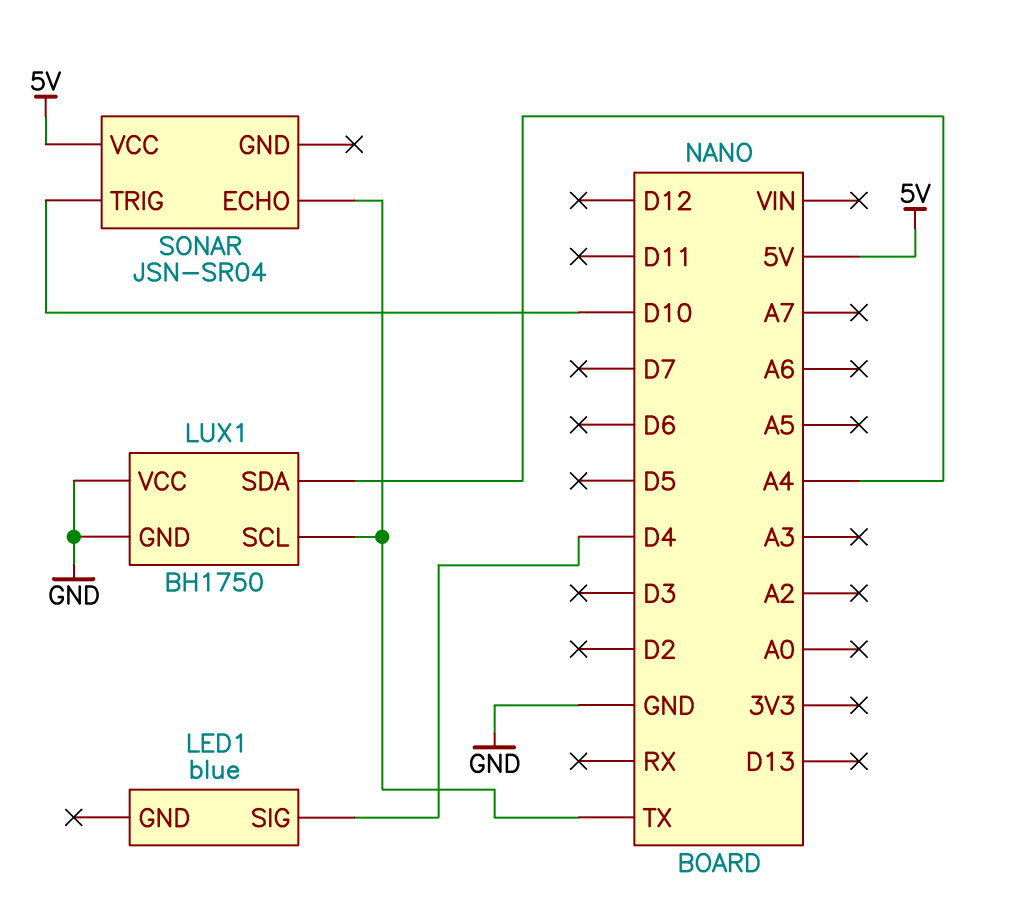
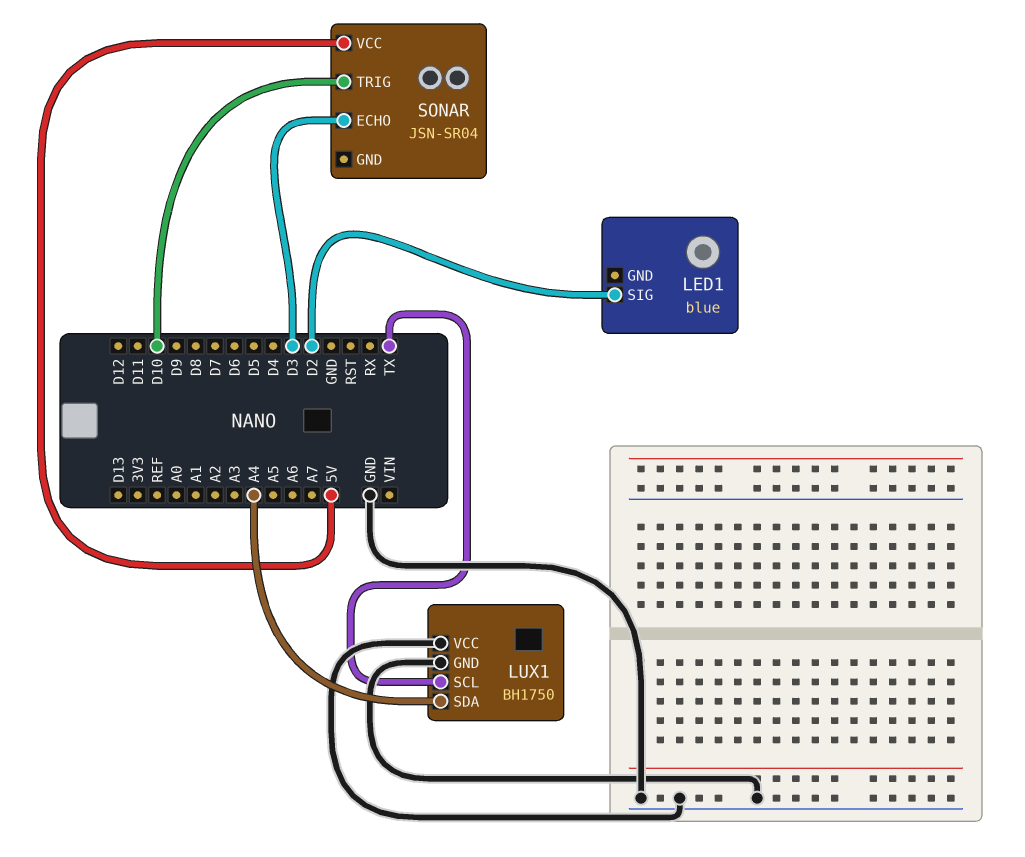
LED1 pin SIG: D4 -> D2
SONAR pin ECHO: TX -> D3

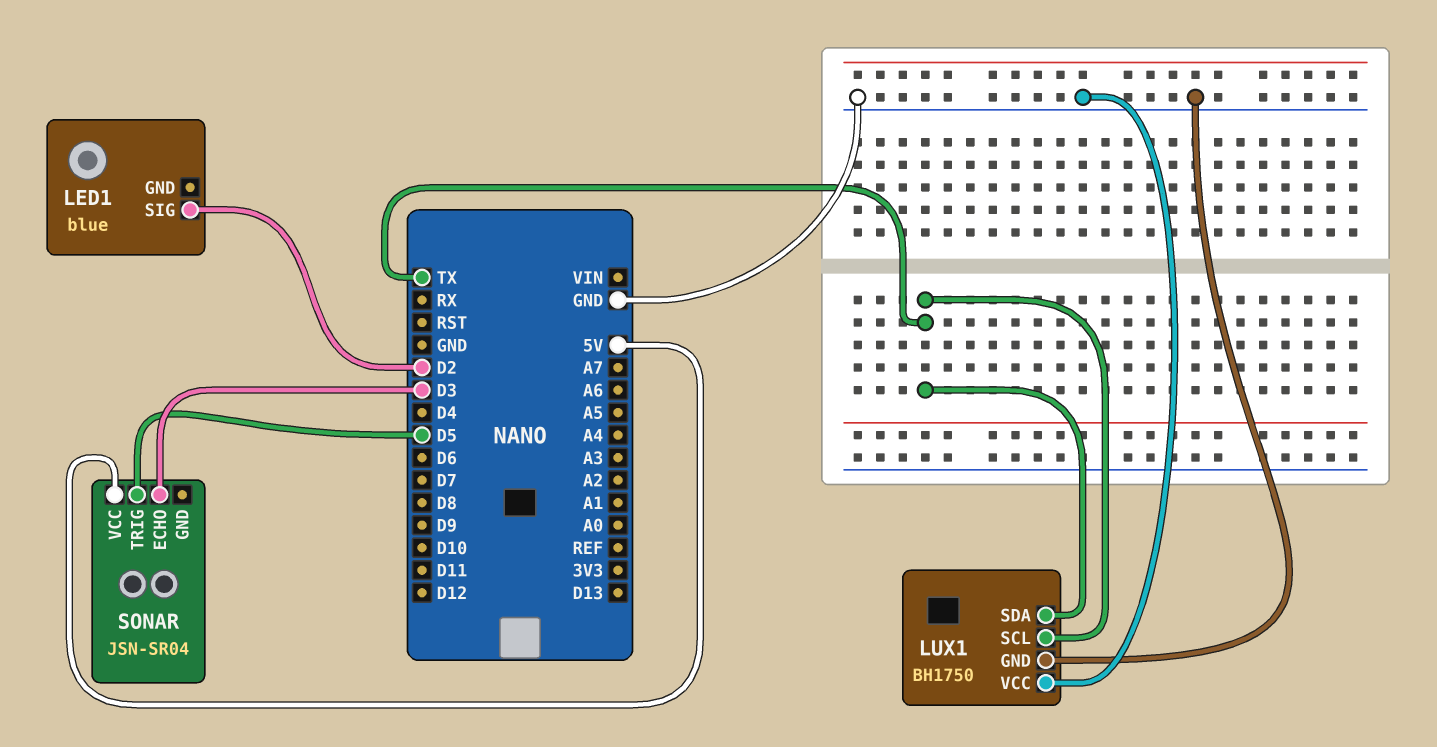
LUX1 pin SDA: A4 -> TX
SONAR pin TRIG: D10 -> D5

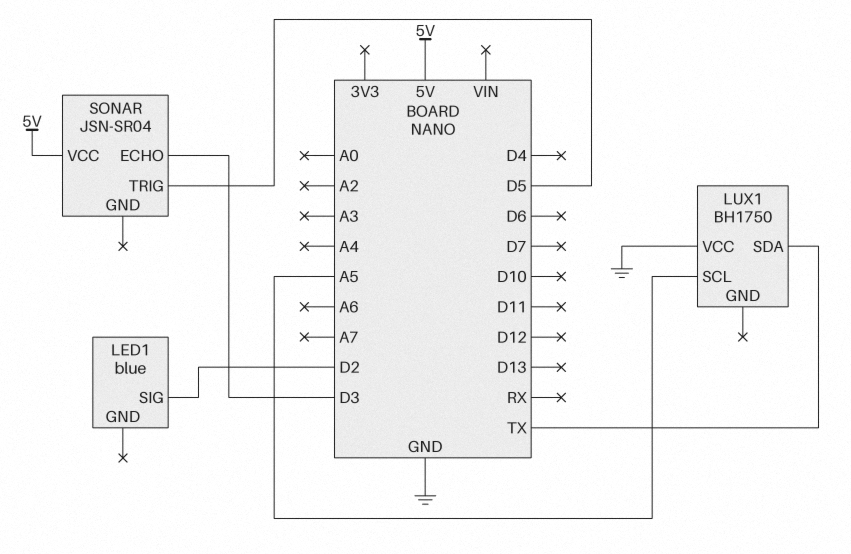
LUX1 pin GND: GND -> none
LUX1 pin SCL: TX -> A5

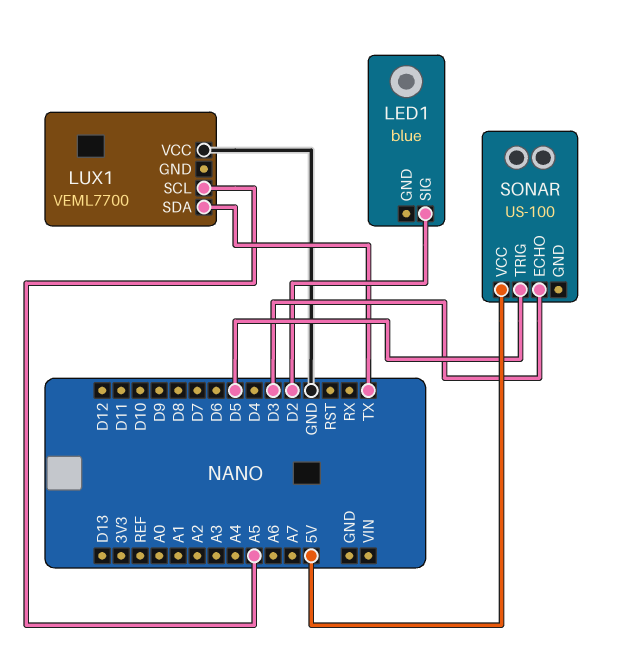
LUX1: BH1750 -> VEML7700
SONAR: JSN-SR04 -> US-100

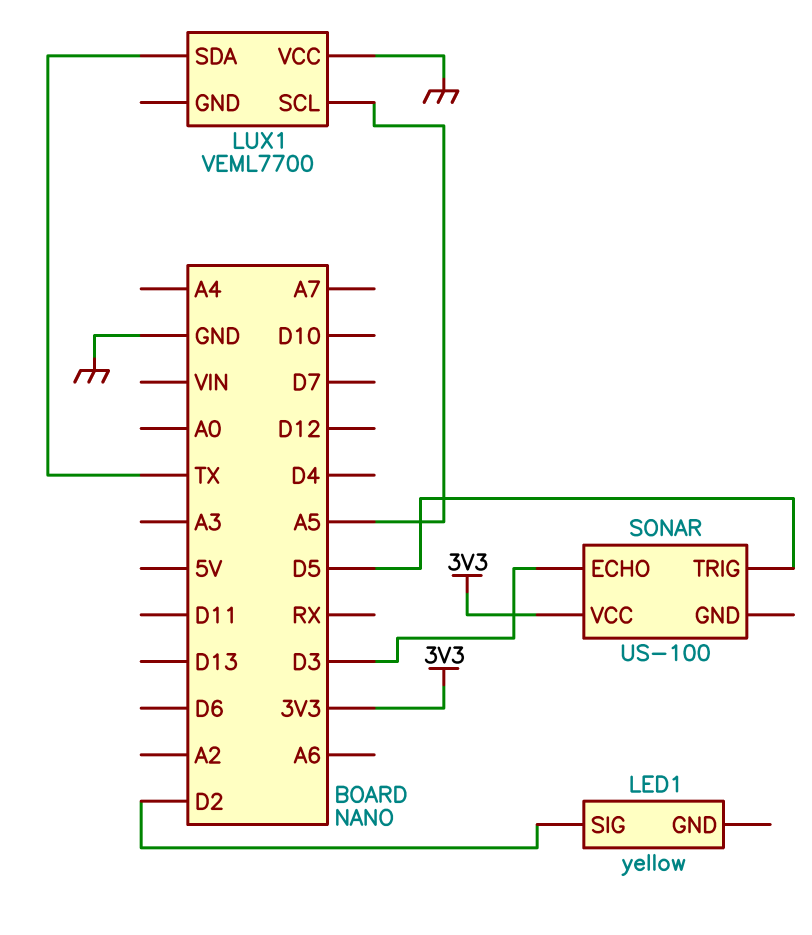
LED1: blue -> yellow
SONAR pin VCC: 5V -> 3V3

